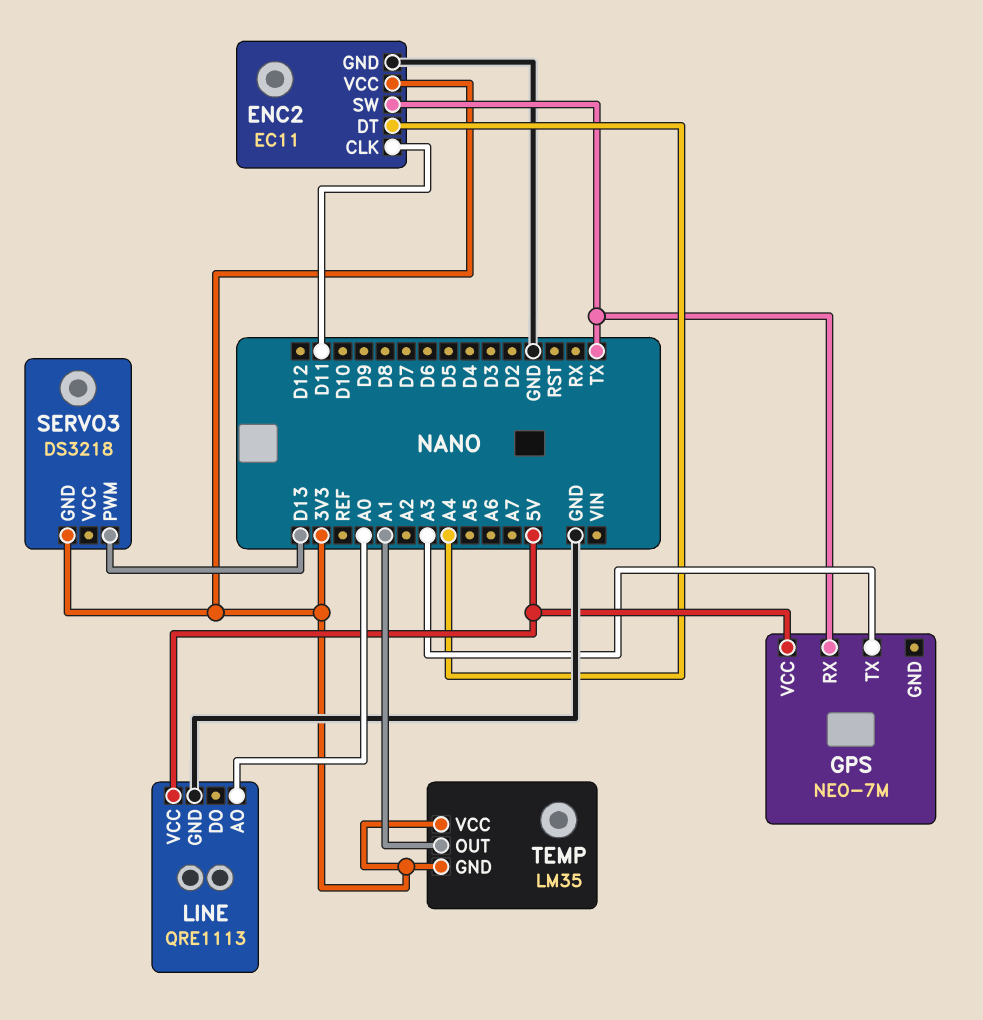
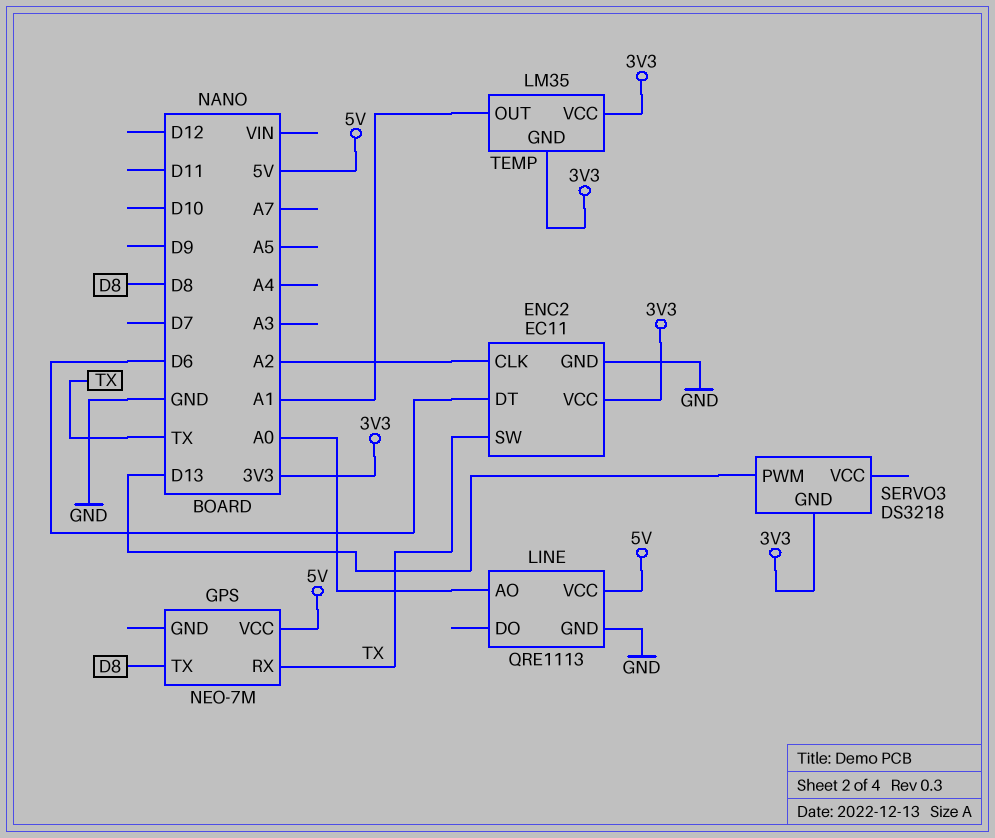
ENC2 pin CLK: D11 -> A2
ENC2 pin DT: A4 -> D6
GPS pin TX: A3 -> D8

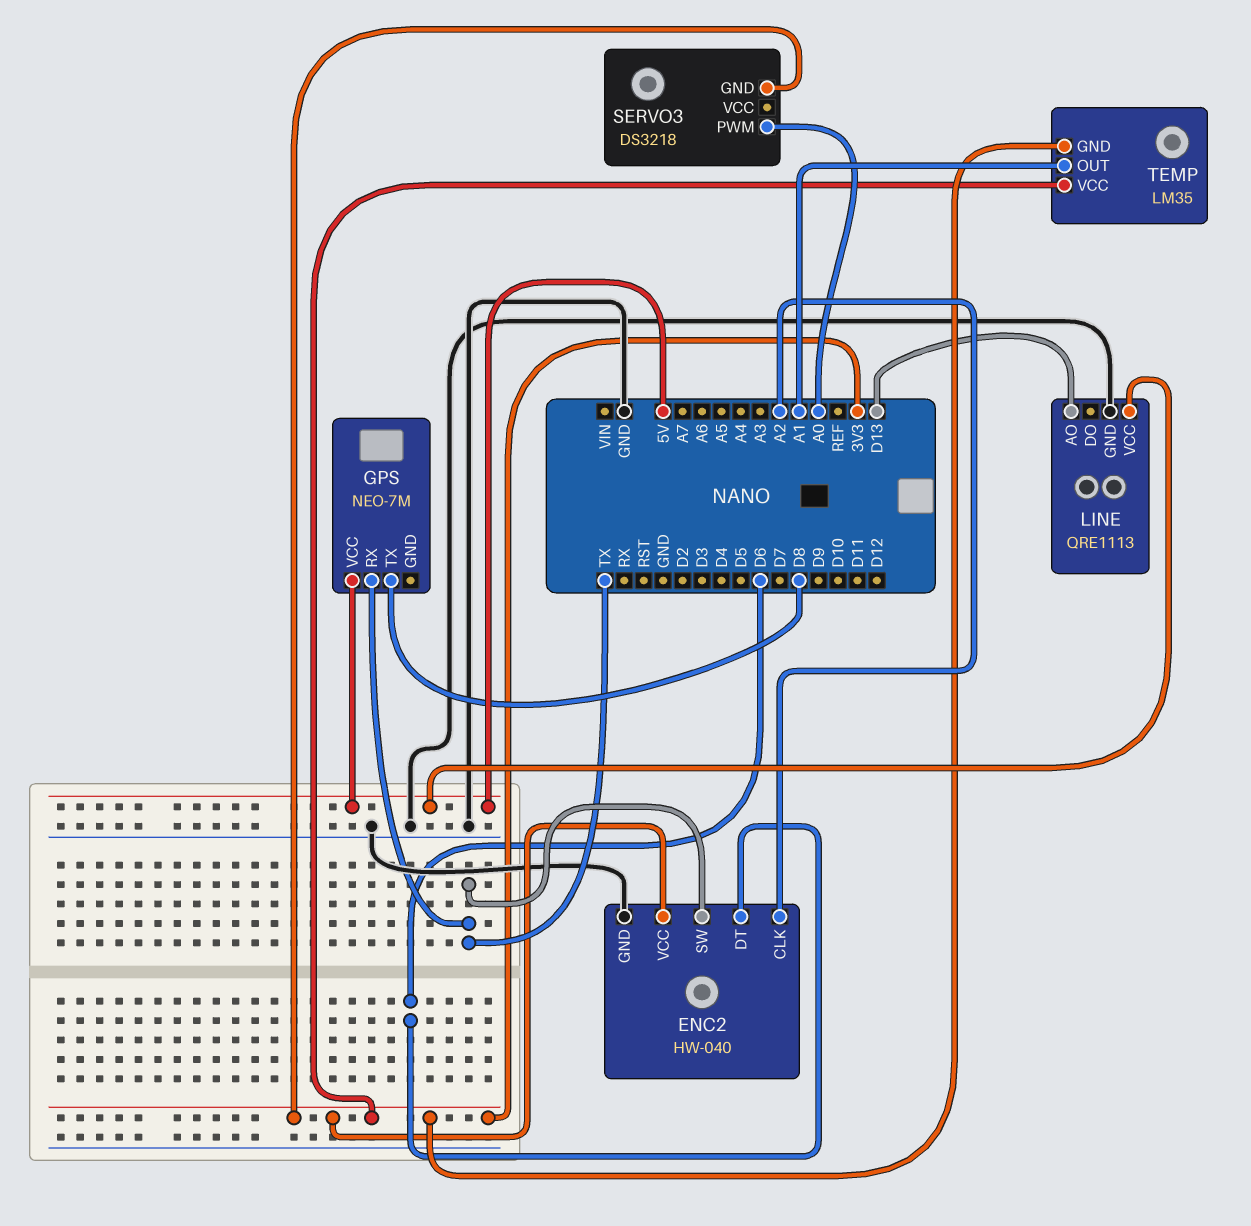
ENC2: EC11 -> HW-040
LINE pin AO: A0 -> D13
SERVO3 pin PWM: D13 -> A0

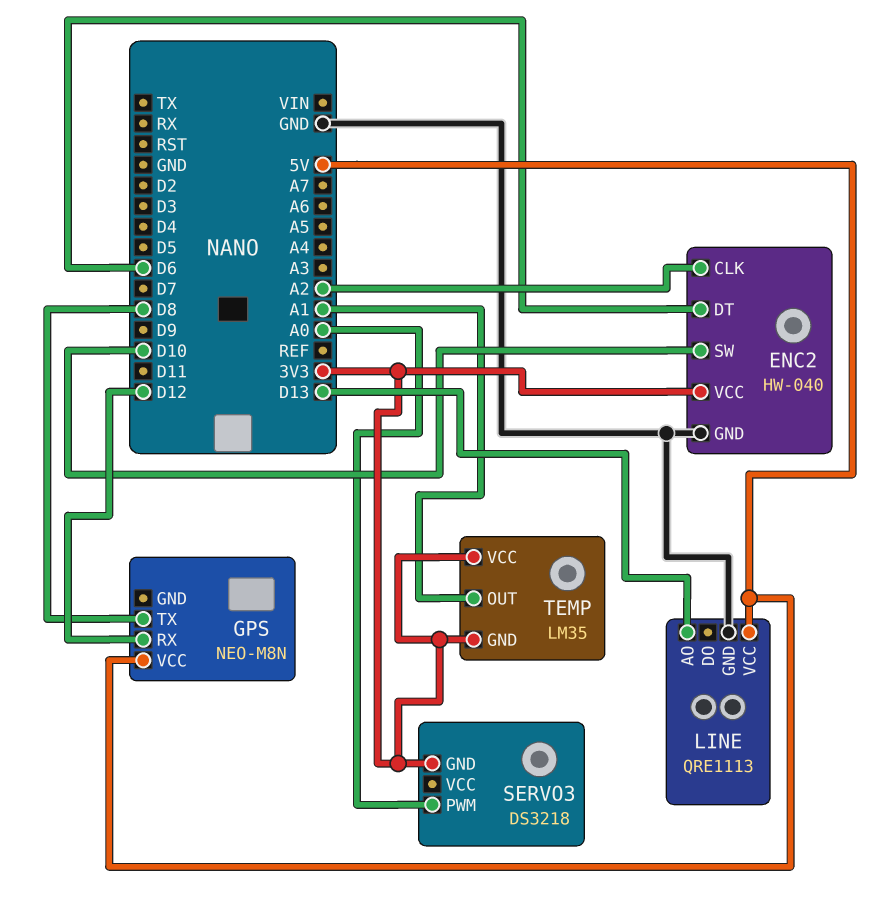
ENC2 pin SW: TX -> D10
GPS: NEO-7M -> NEO-M8N
GPS pin RX: TX -> D12

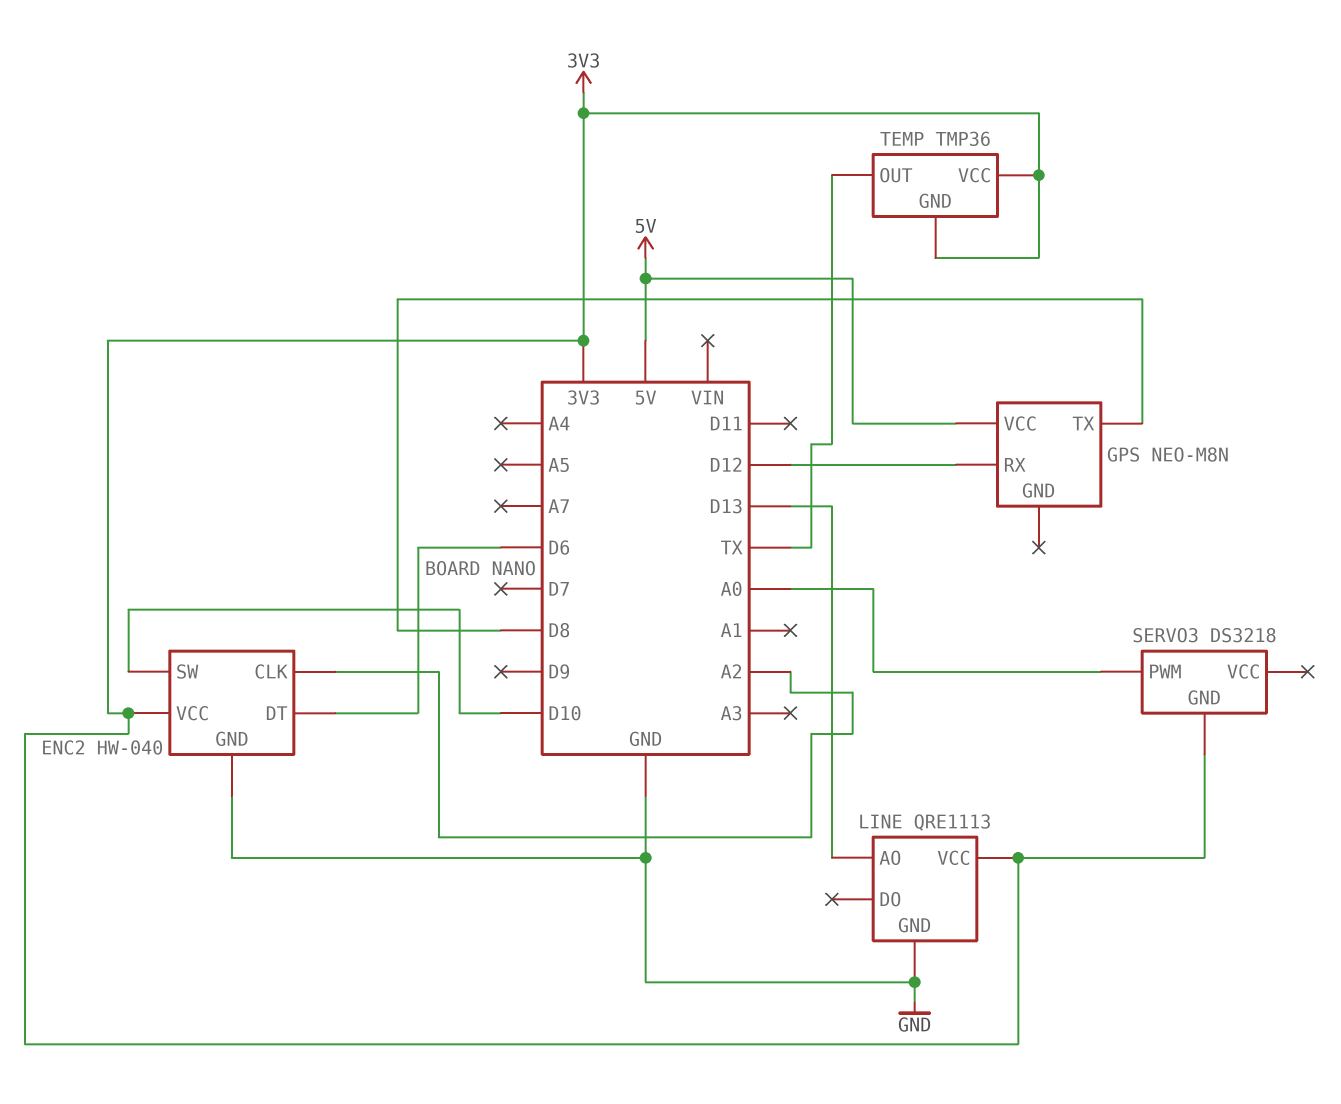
LINE pin VCC: 5V -> 3V3
TEMP: LM35 -> TMP36
TEMP pin OUT: A1 -> TX

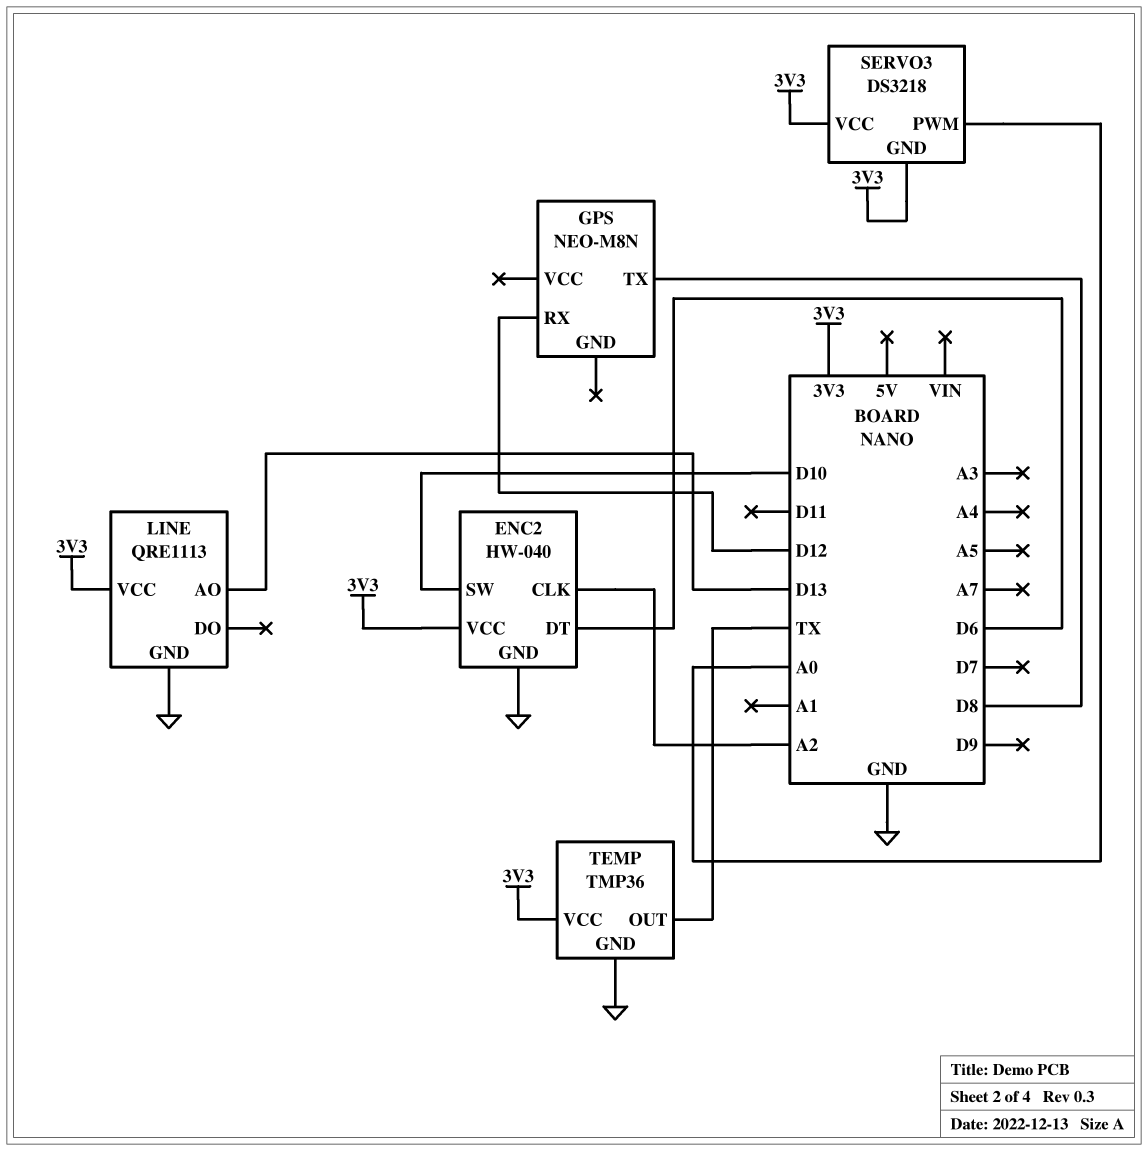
GPS pin VCC: 5V -> none
SERVO3 pin VCC: none -> 3V3
TEMP pin GND: 3V3 -> GND

